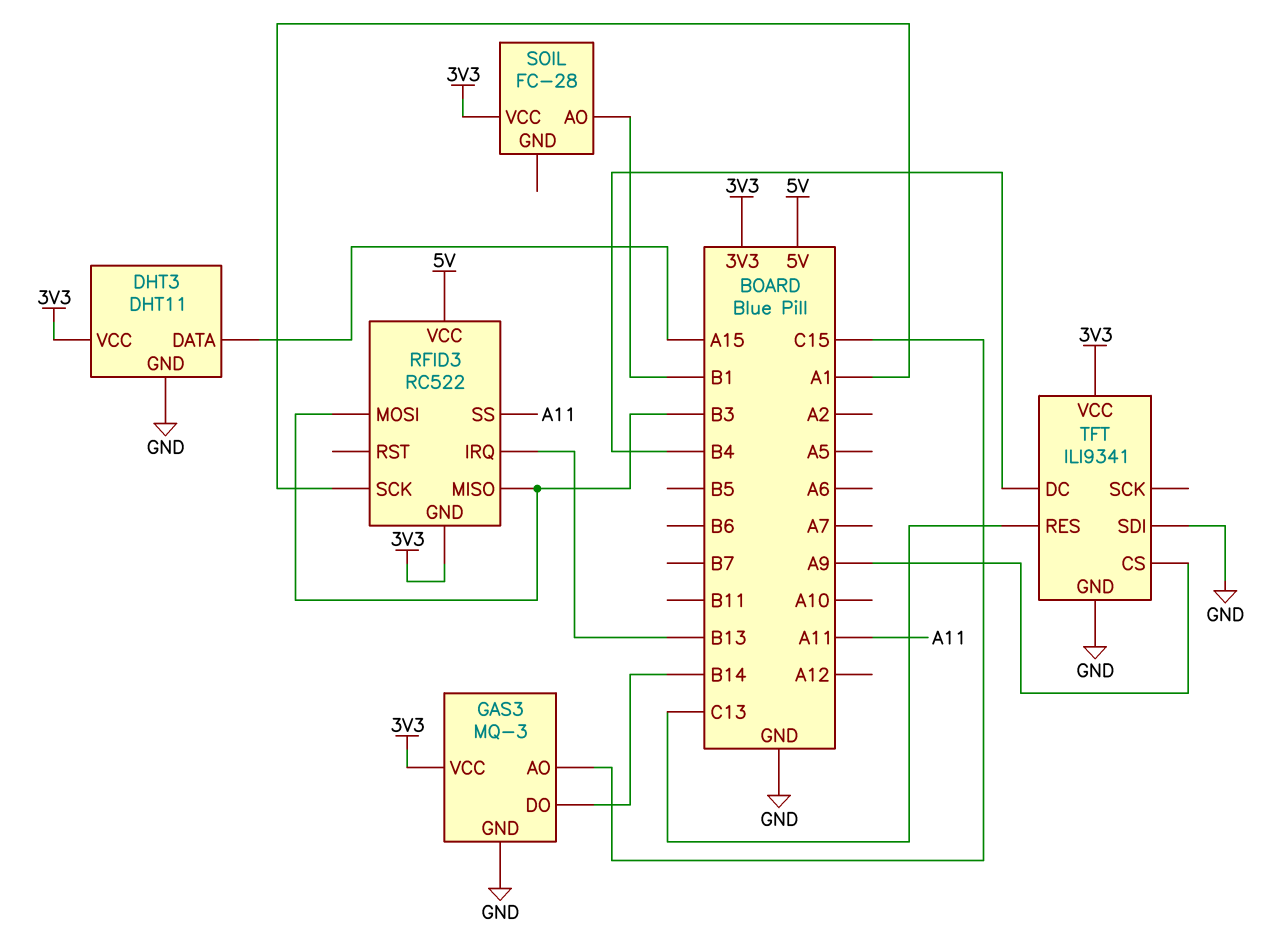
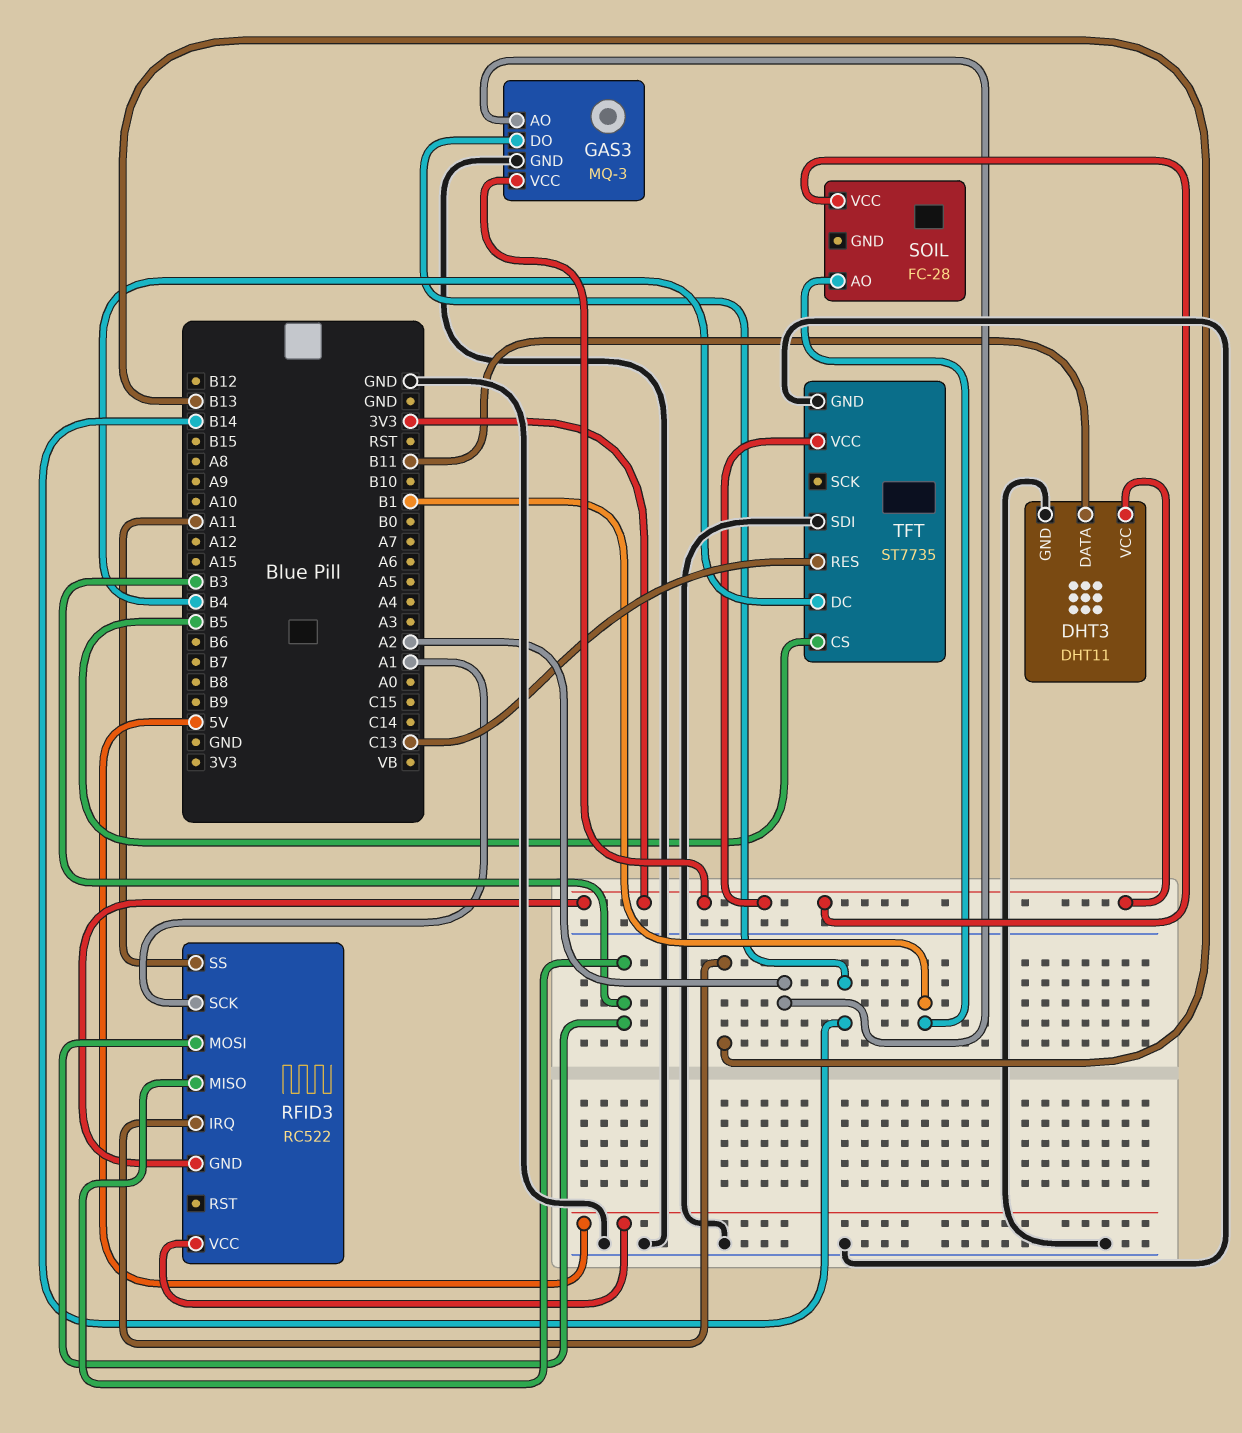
DHT3 pin DATA: A15 -> B11
GAS3 pin AO: C15 -> A2
TFT: ILI9341 -> ST7735
TFT pin CS: A9 -> B5

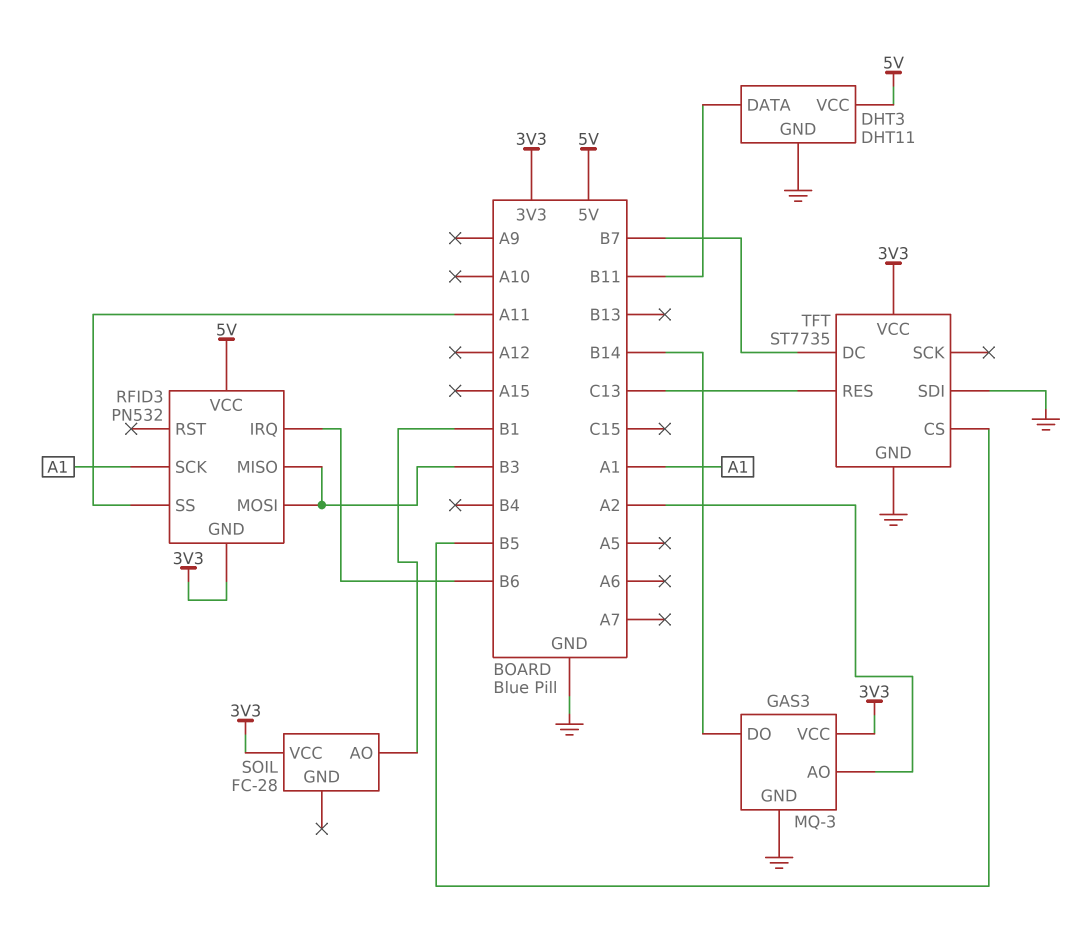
DHT3 pin VCC: 3V3 -> 5V
RFID3: RC522 -> PN532
RFID3 pin IRQ: B13 -> B6
TFT pin DC: B4 -> B7

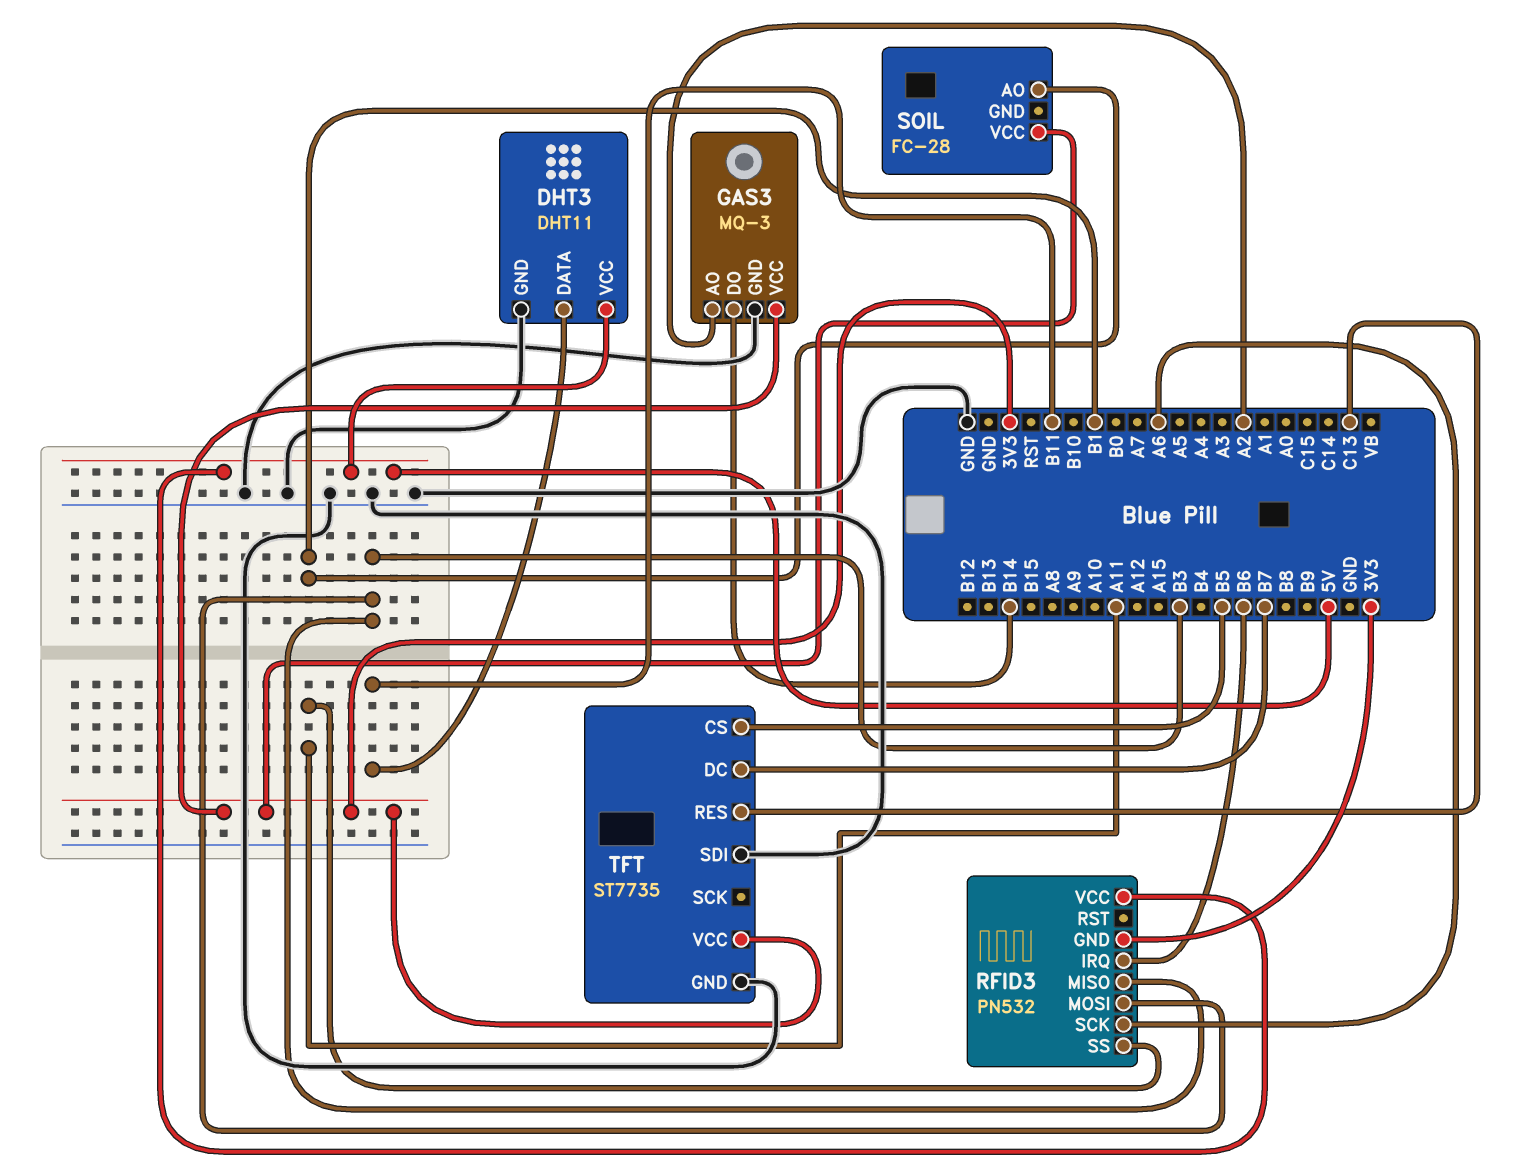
RFID3 pin SCK: A1 -> A6

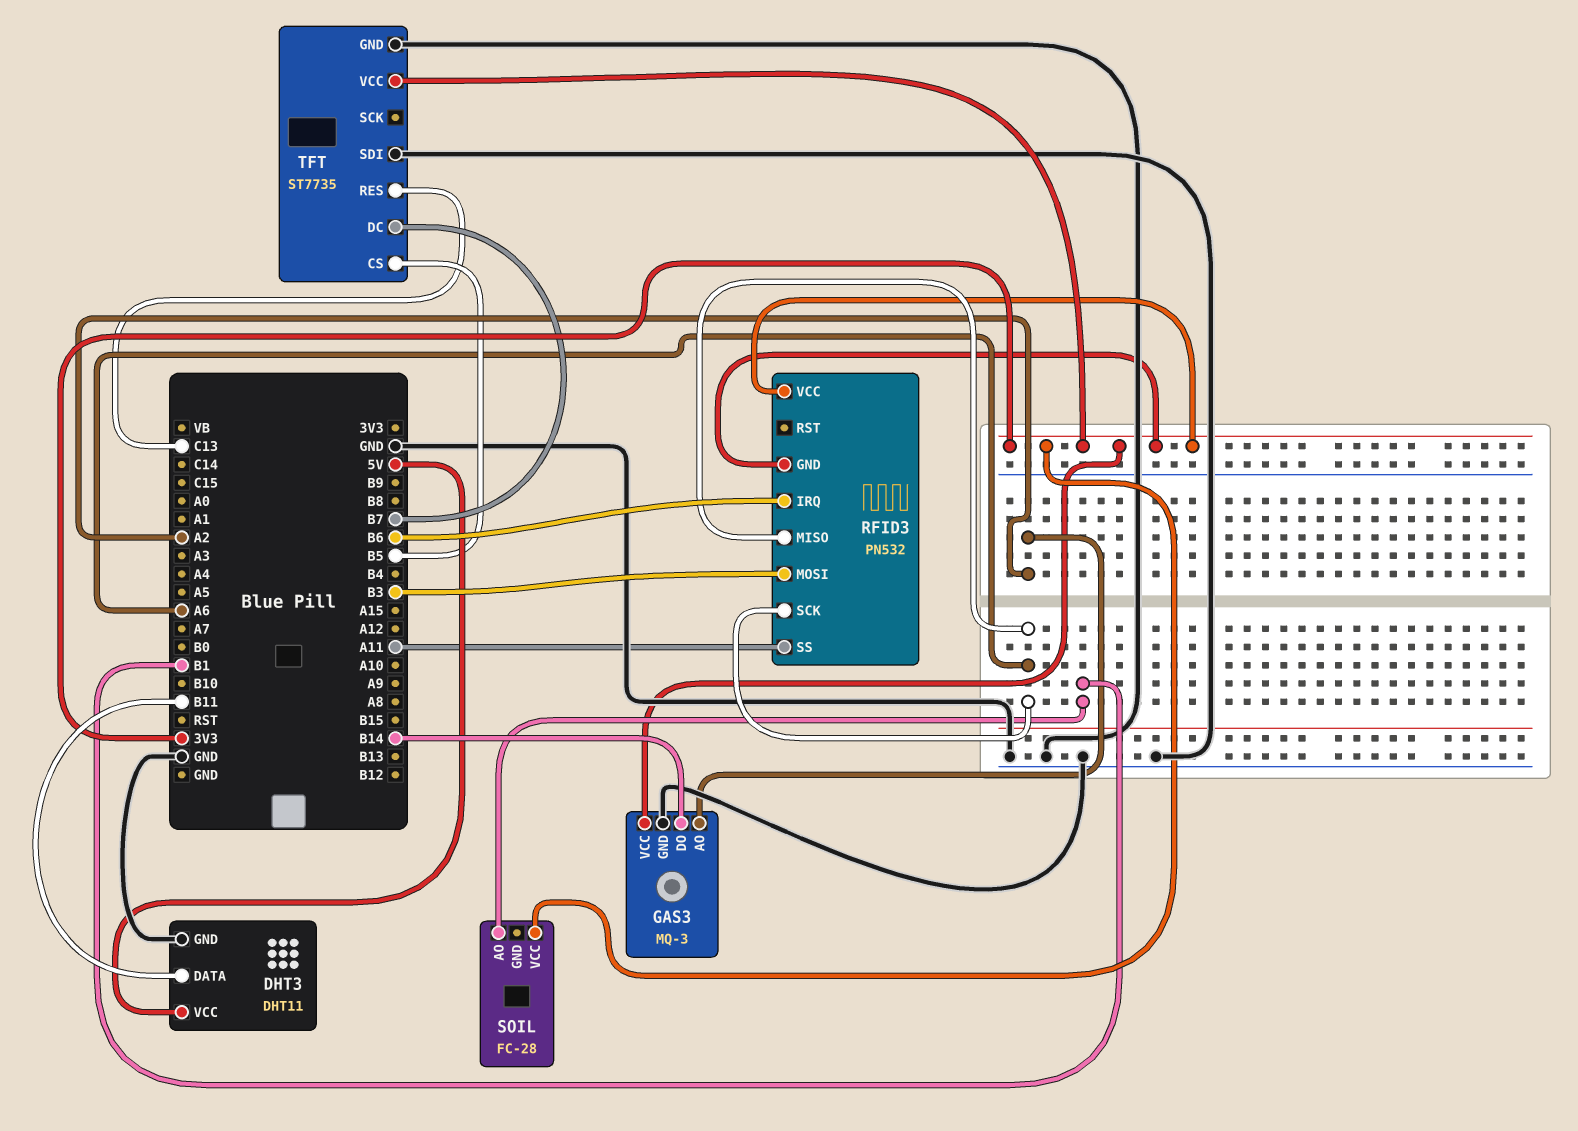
RFID3 pin MISO: B3 -> A6
RFID3 pin VCC: 5V -> 3V3

